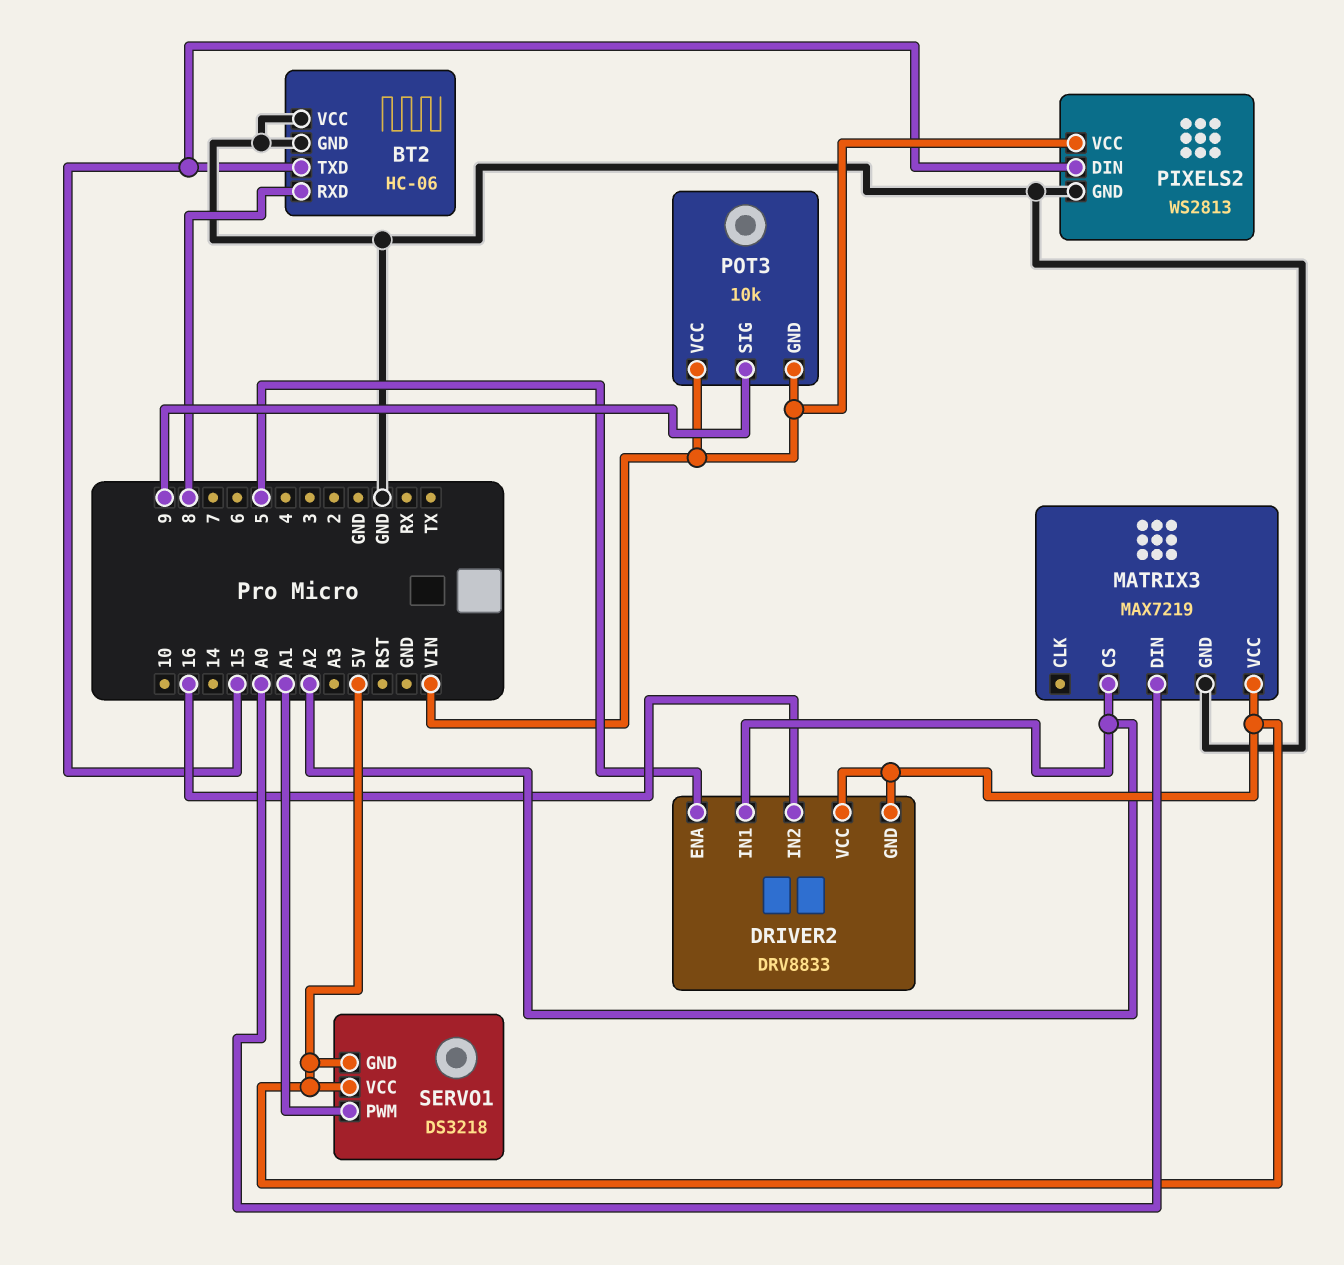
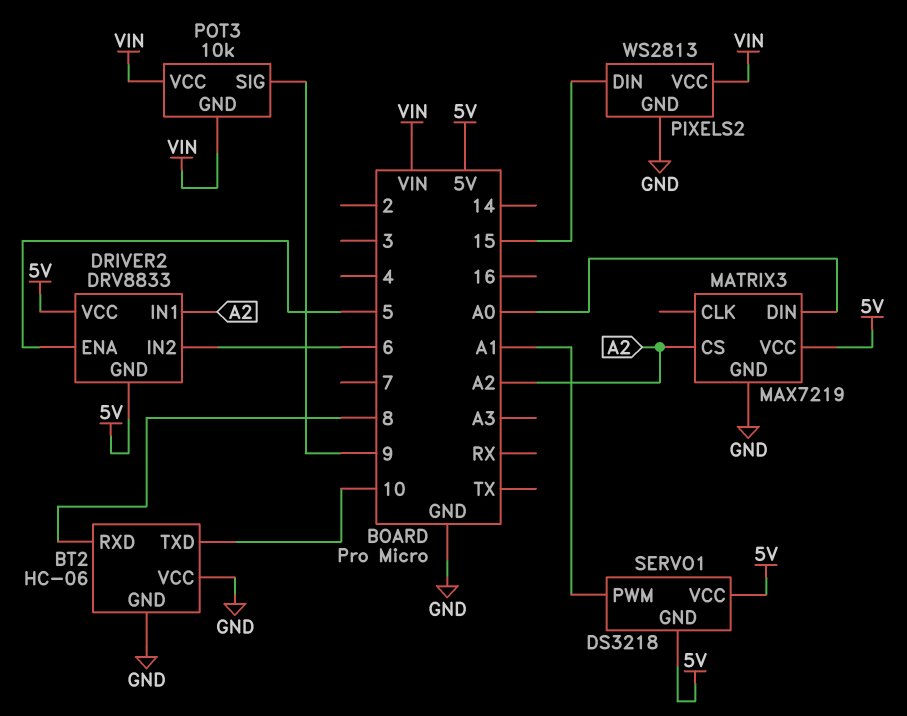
BT2 pin TXD: 15 -> 10
DRIVER2 pin IN2: 16 -> 6

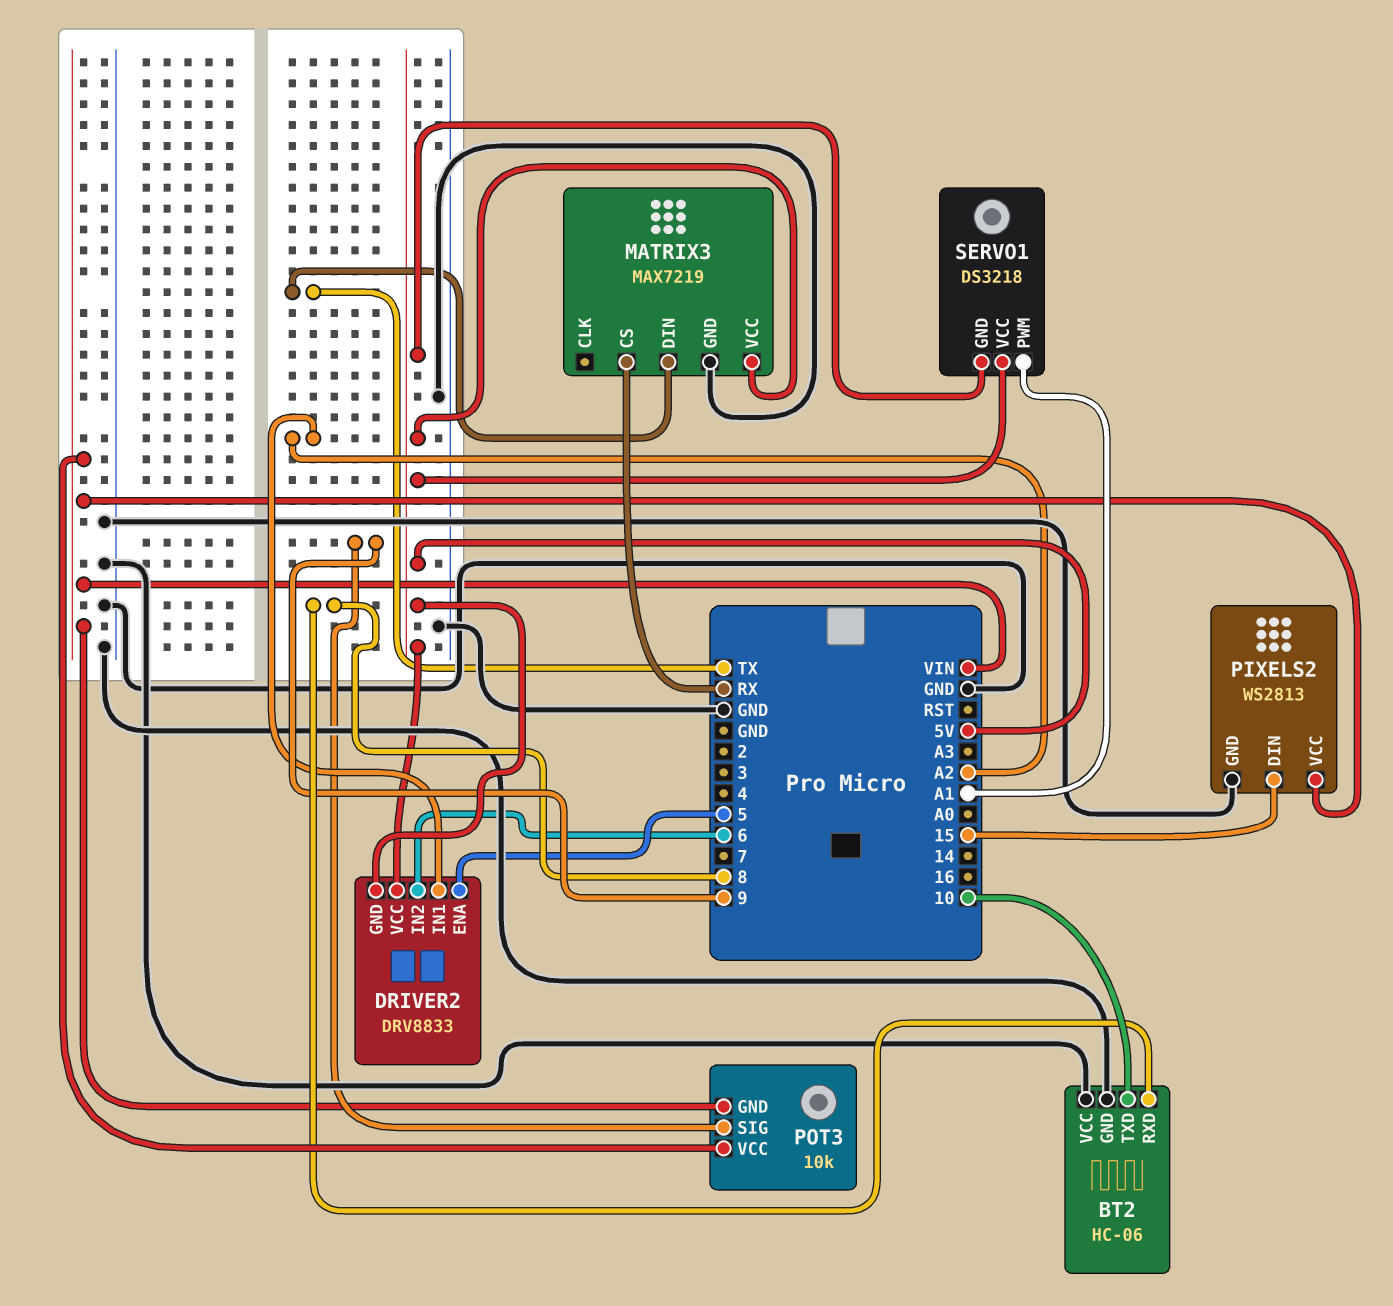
MATRIX3 pin CS: A2 -> RX
MATRIX3 pin DIN: A0 -> TX

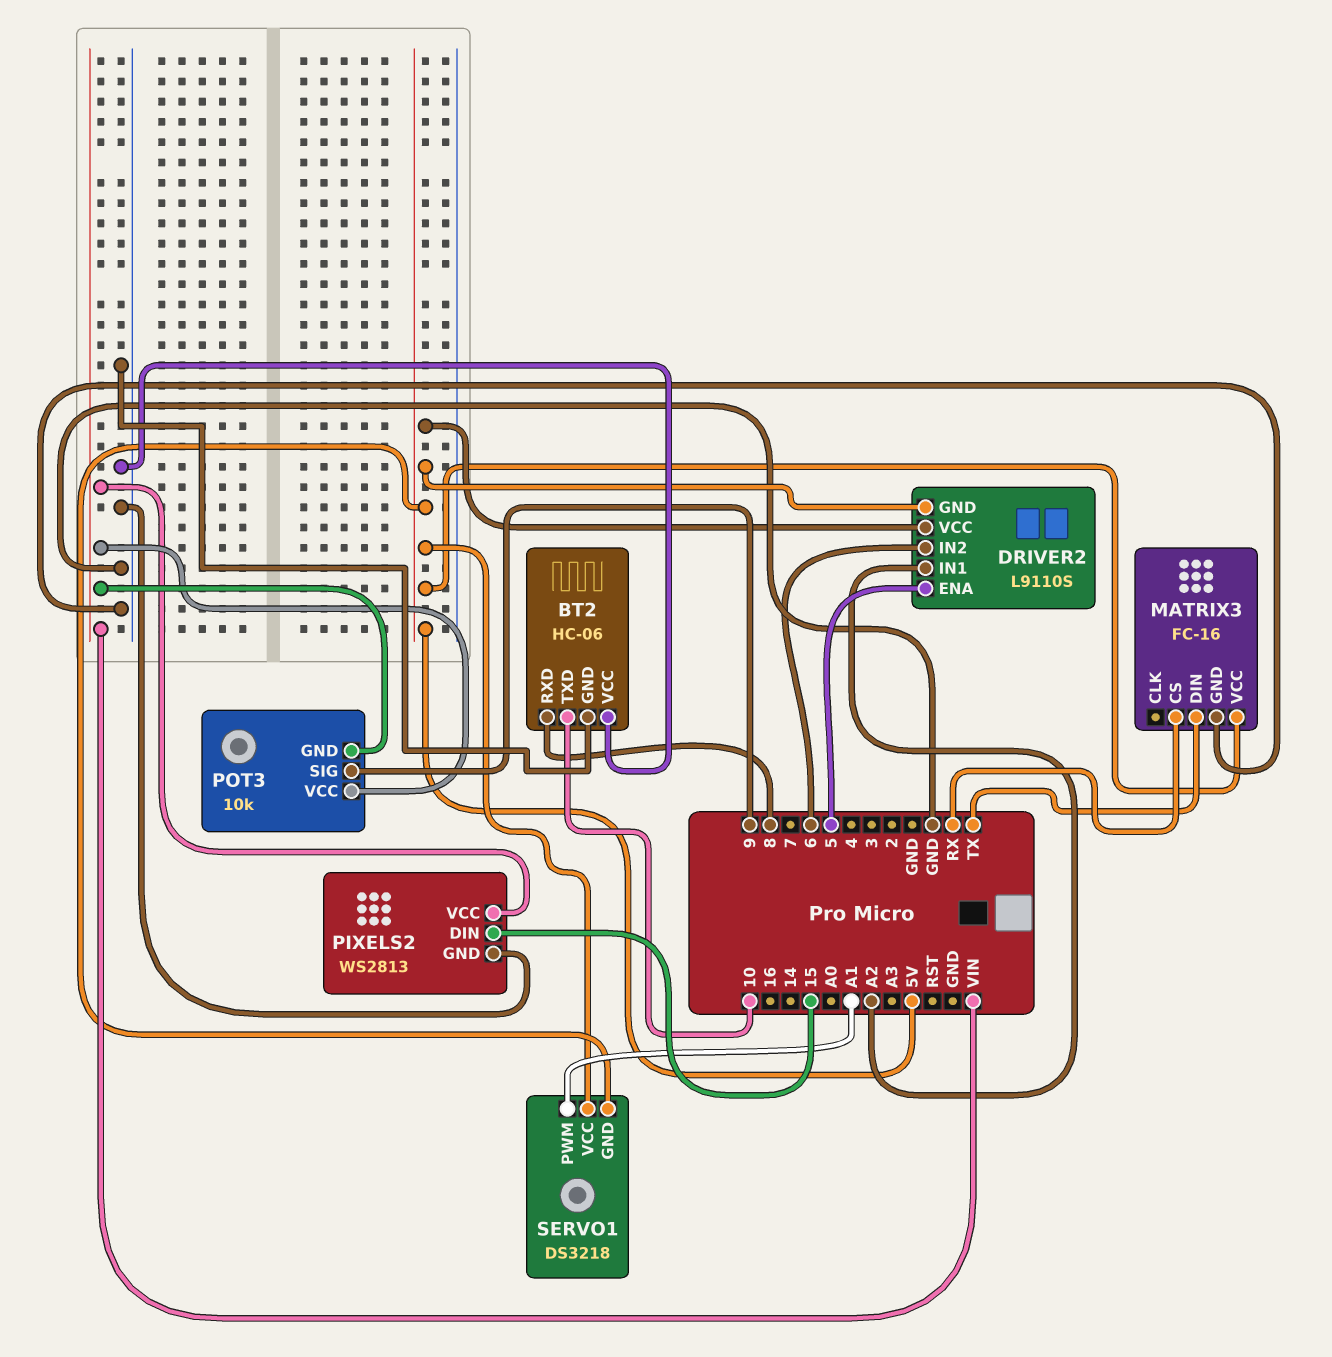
DRIVER2: DRV8833 -> L9110S
MATRIX3: MAX7219 -> FC-16

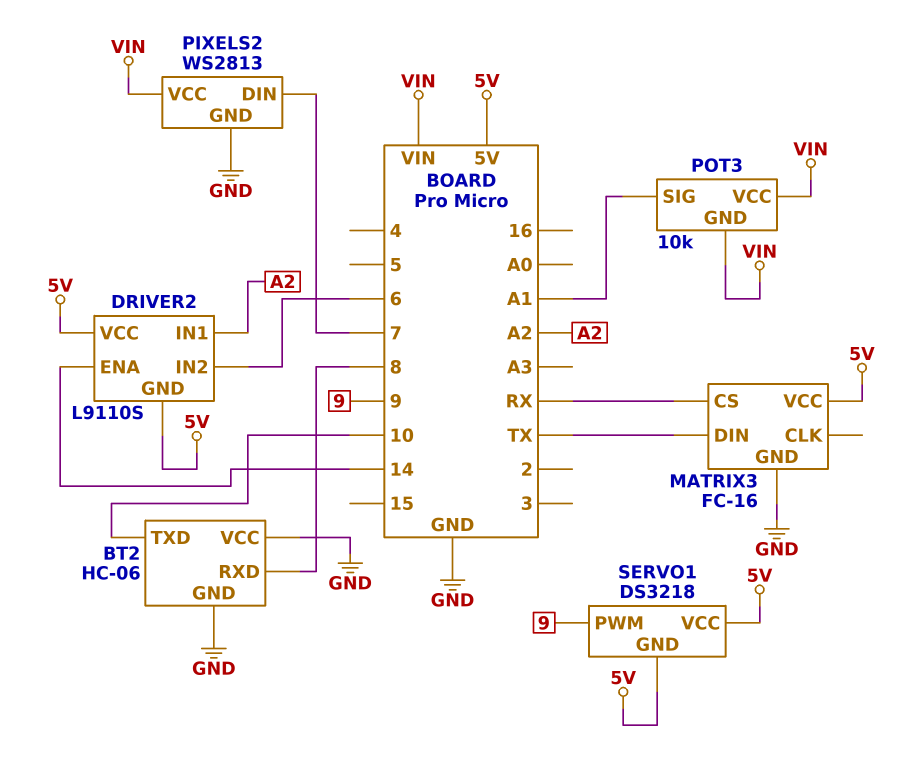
DRIVER2 pin ENA: 5 -> 14
PIXELS2 pin DIN: 15 -> 7
POT3 pin SIG: 9 -> A1
SERVO1 pin PWM: A1 -> 9

